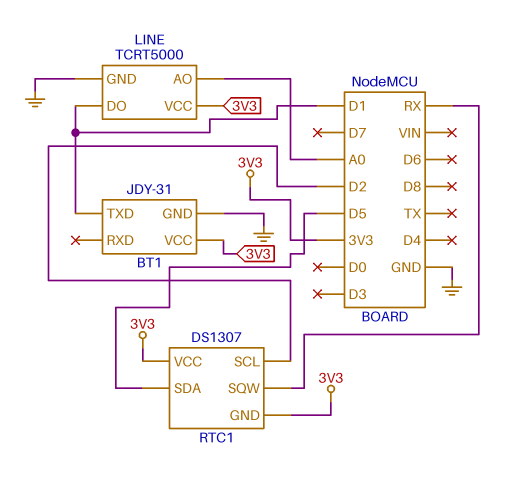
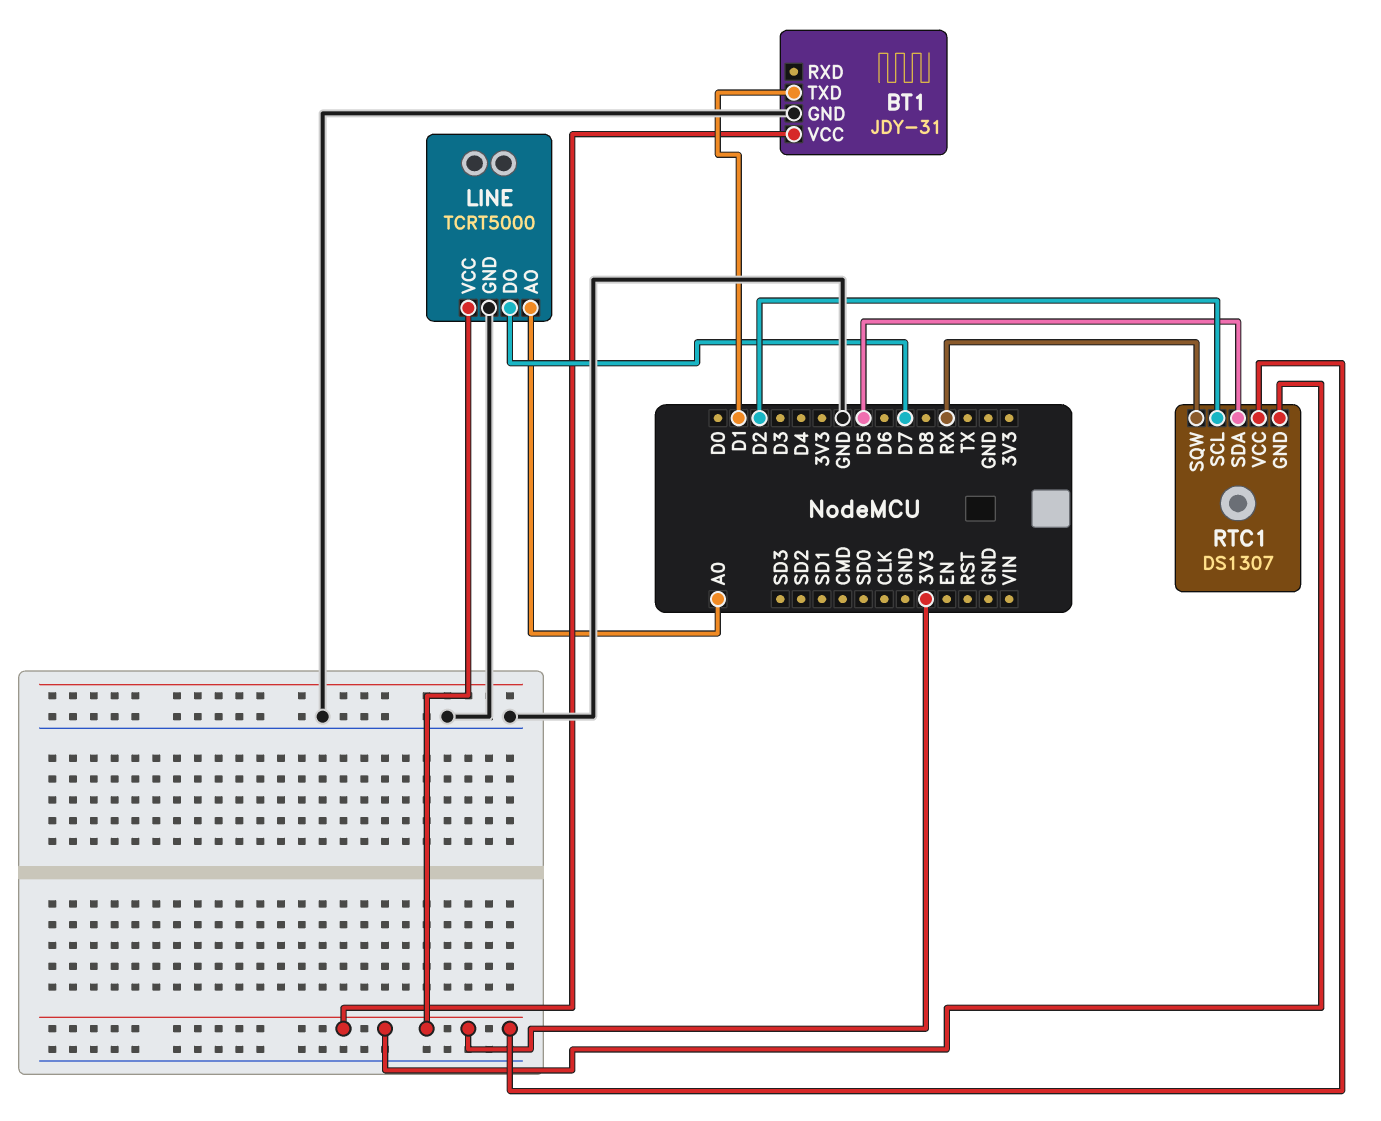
LINE pin DO: D1 -> D7

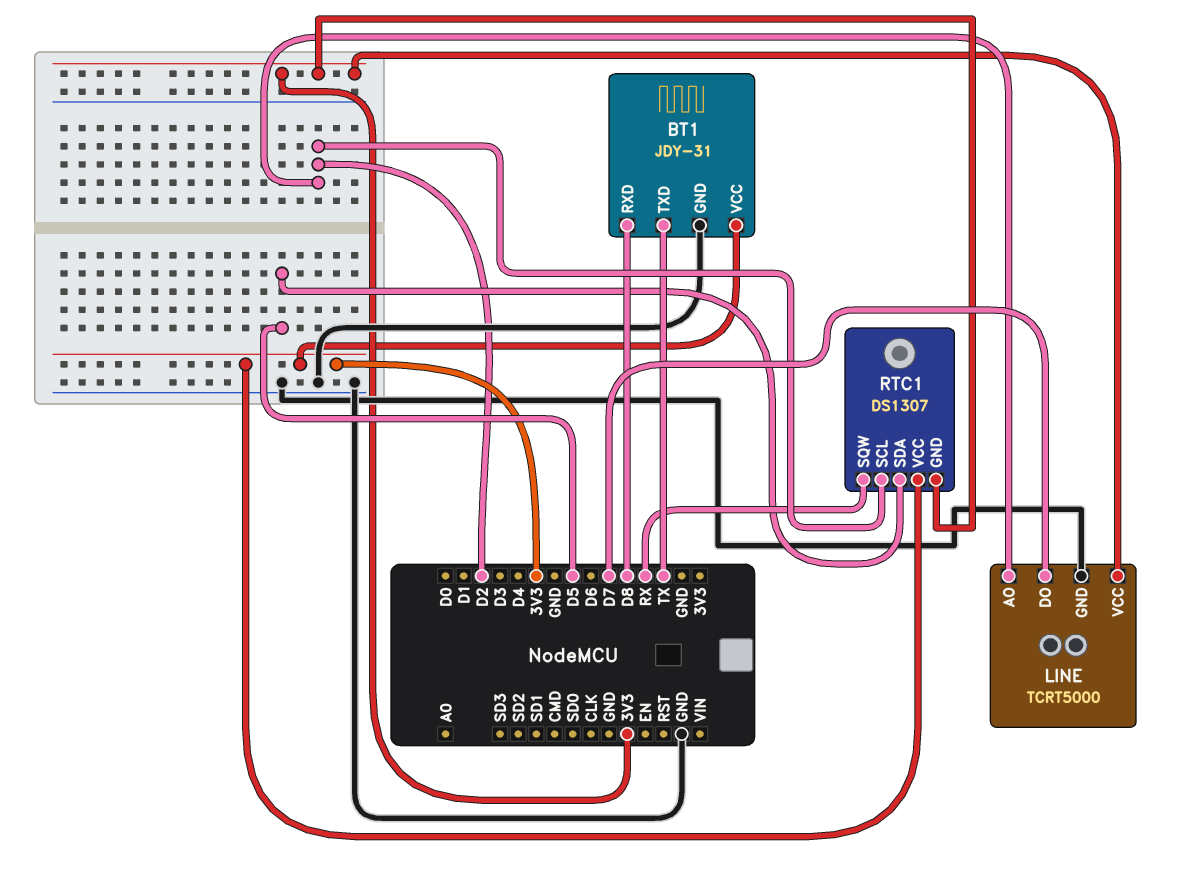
BT1 pin RXD: none -> D8
BT1 pin TXD: D1 -> TX
LINE pin AO: A0 -> D2

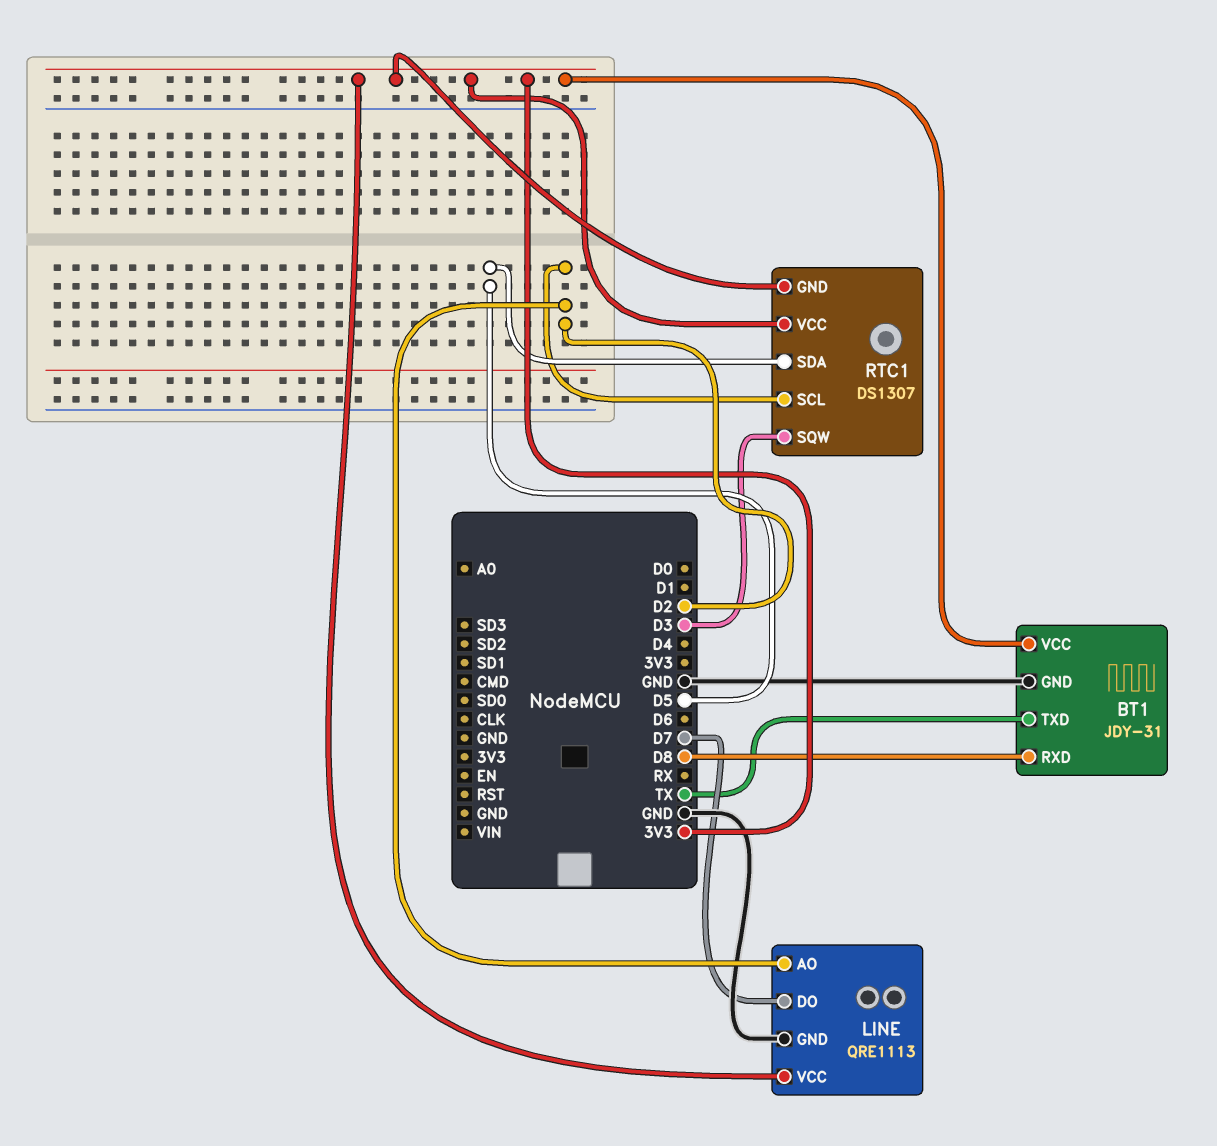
LINE: TCRT5000 -> QRE1113
RTC1 pin SQW: RX -> D3

